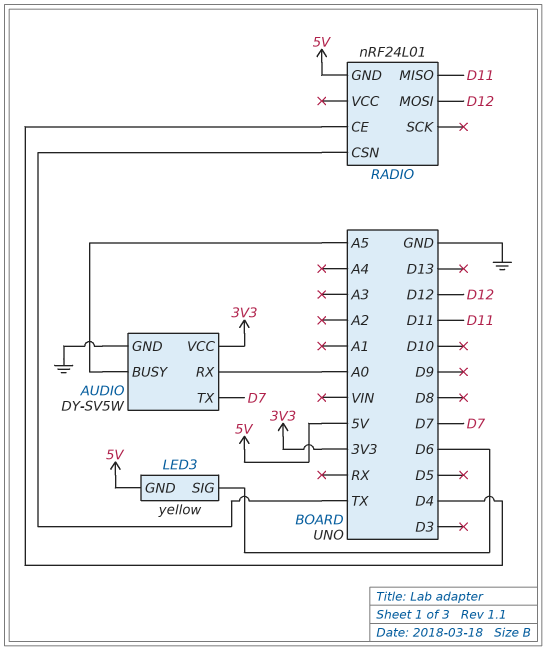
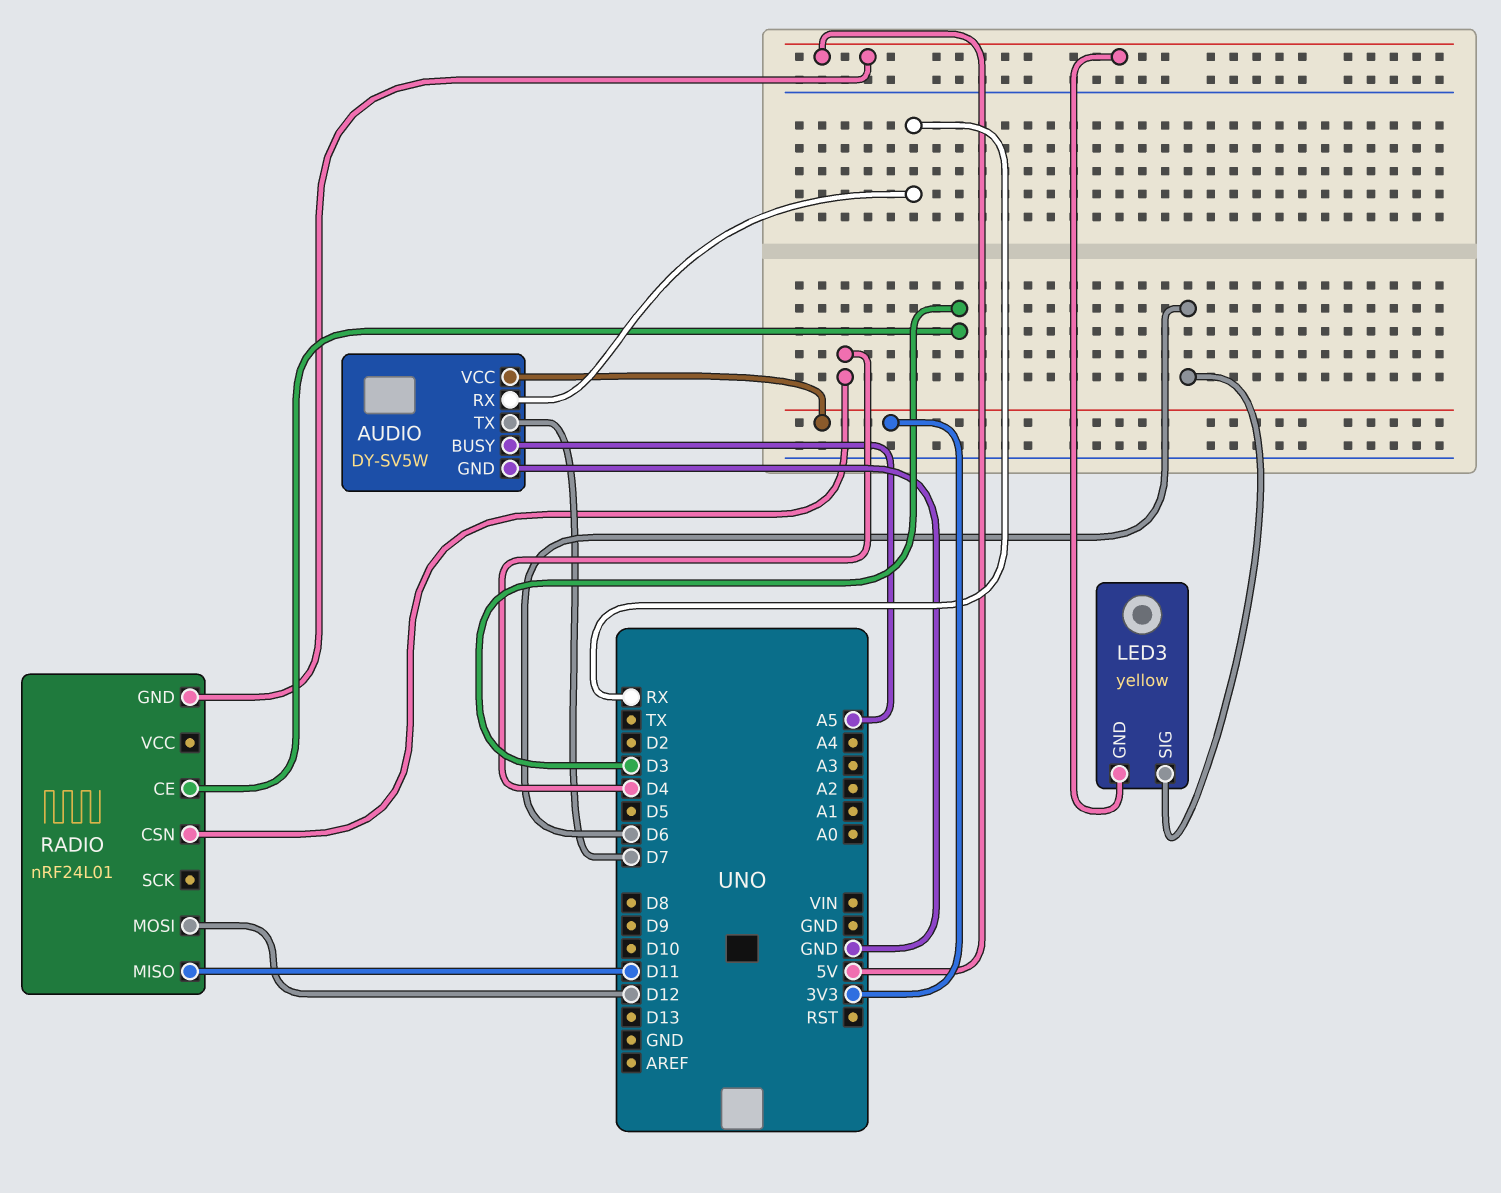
AUDIO pin RX: A0 -> RX
RADIO pin CE: D4 -> D3
RADIO pin CSN: TX -> D4

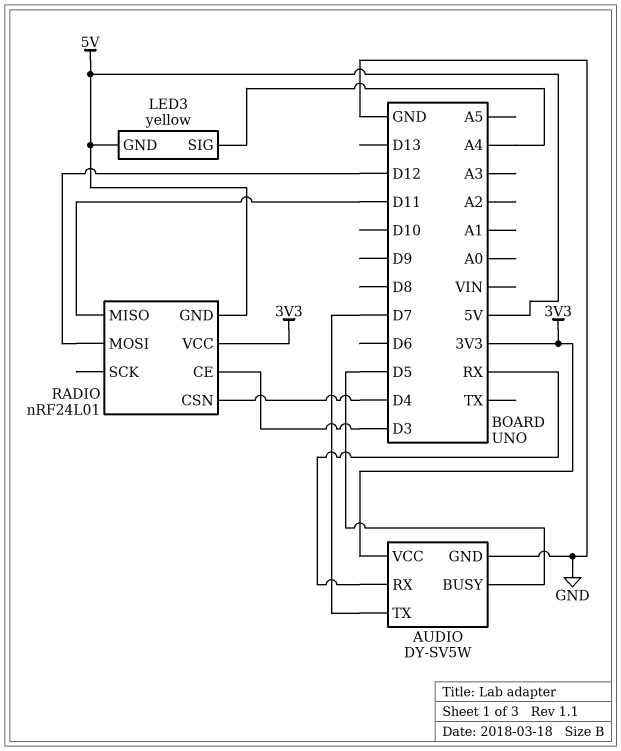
AUDIO pin BUSY: A5 -> D5
LED3 pin SIG: D6 -> A4
RADIO pin VCC: none -> 3V3

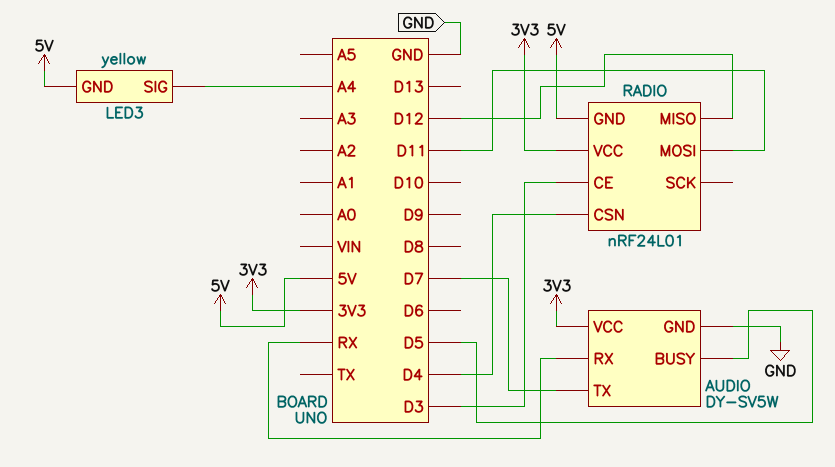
RADIO pin MISO: D11 -> D12
RADIO pin MOSI: D12 -> D11

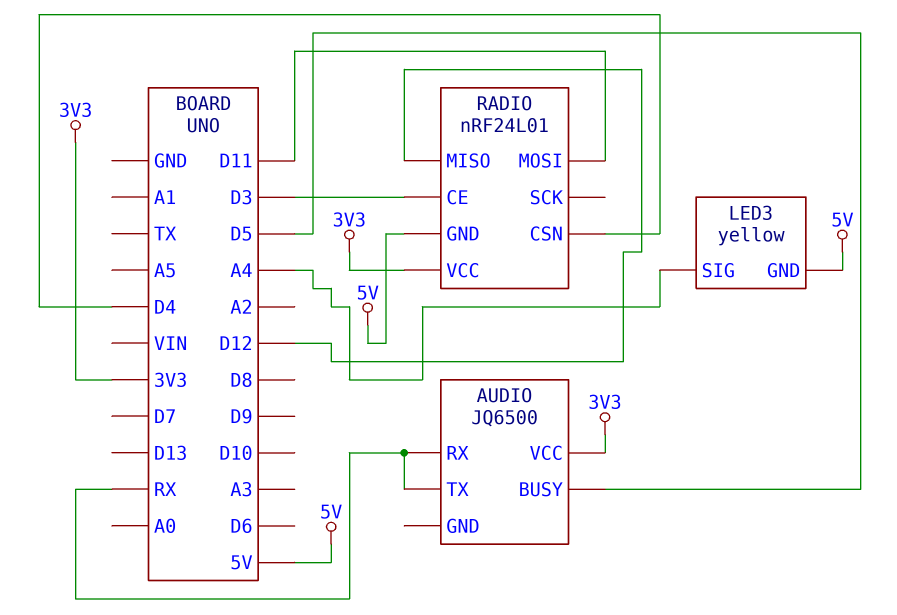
AUDIO: DY-SV5W -> JQ6500
AUDIO pin GND: GND -> none
AUDIO pin TX: D7 -> RX

